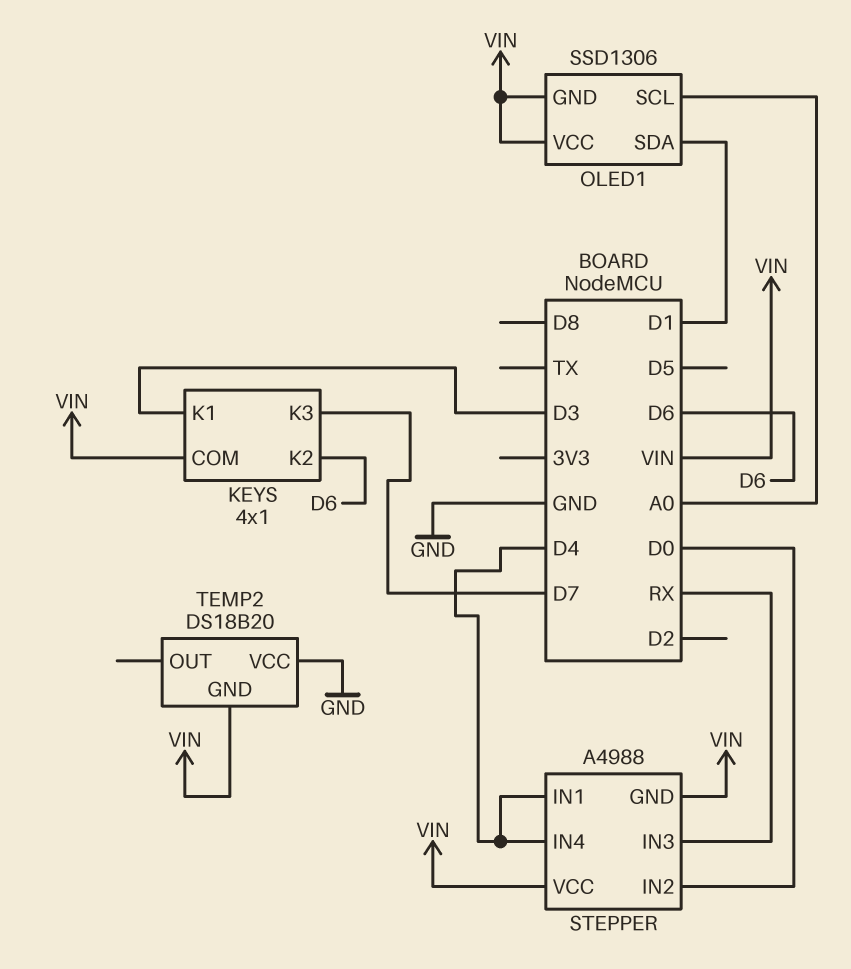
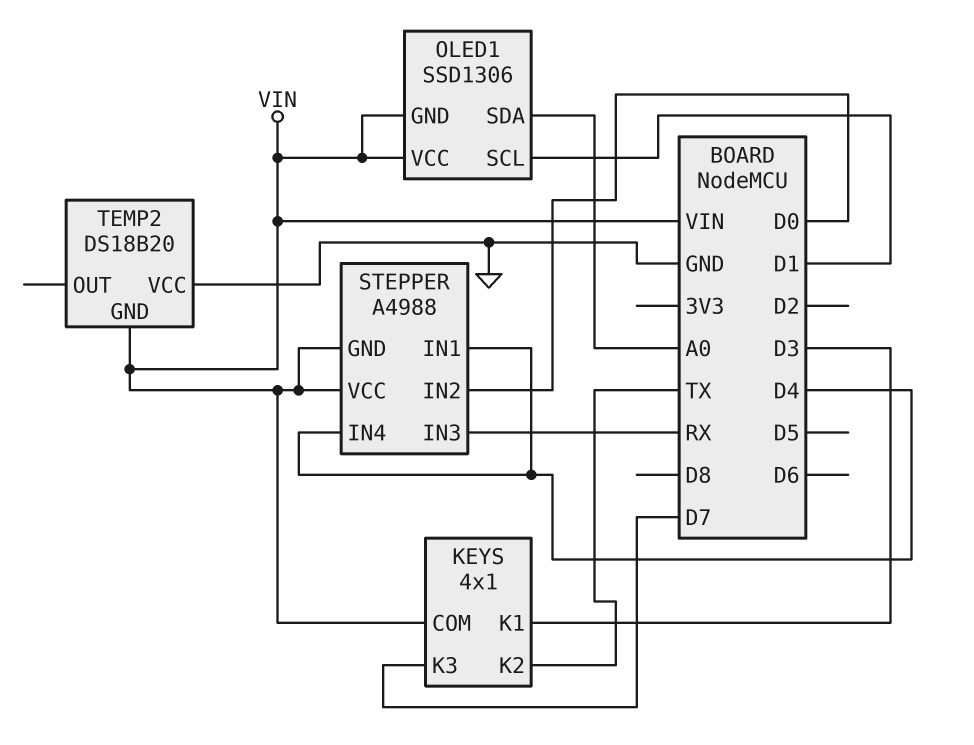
KEYS pin K2: D6 -> TX
OLED1 pin SCL: A0 -> D1
OLED1 pin SDA: D1 -> A0

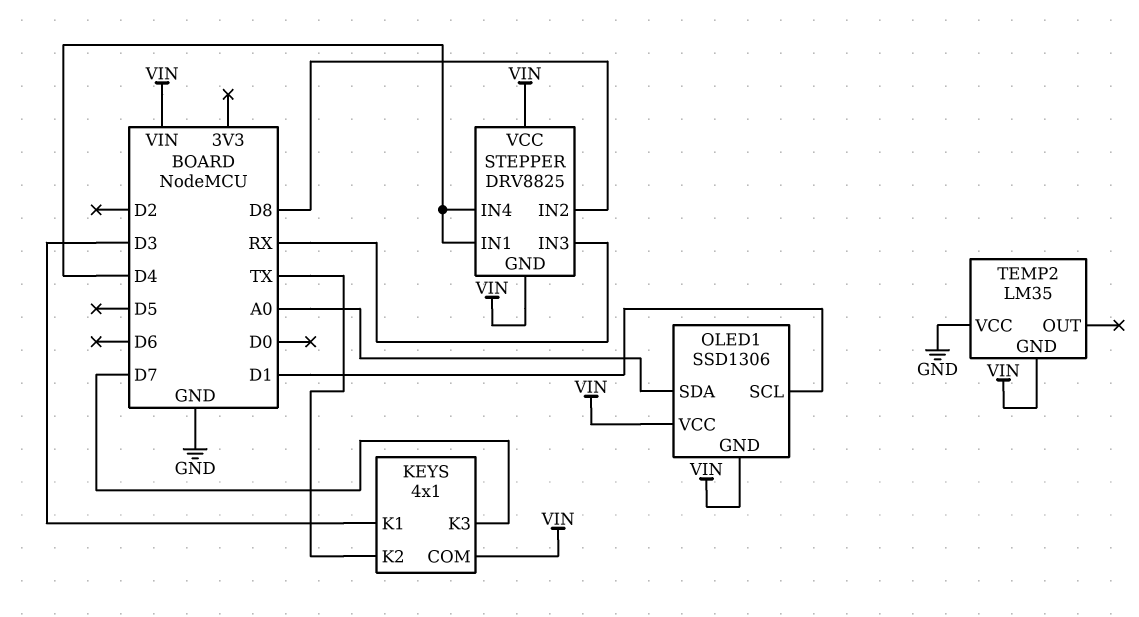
STEPPER: A4988 -> DRV8825
STEPPER pin IN2: D0 -> D8
TEMP2: DS18B20 -> LM35

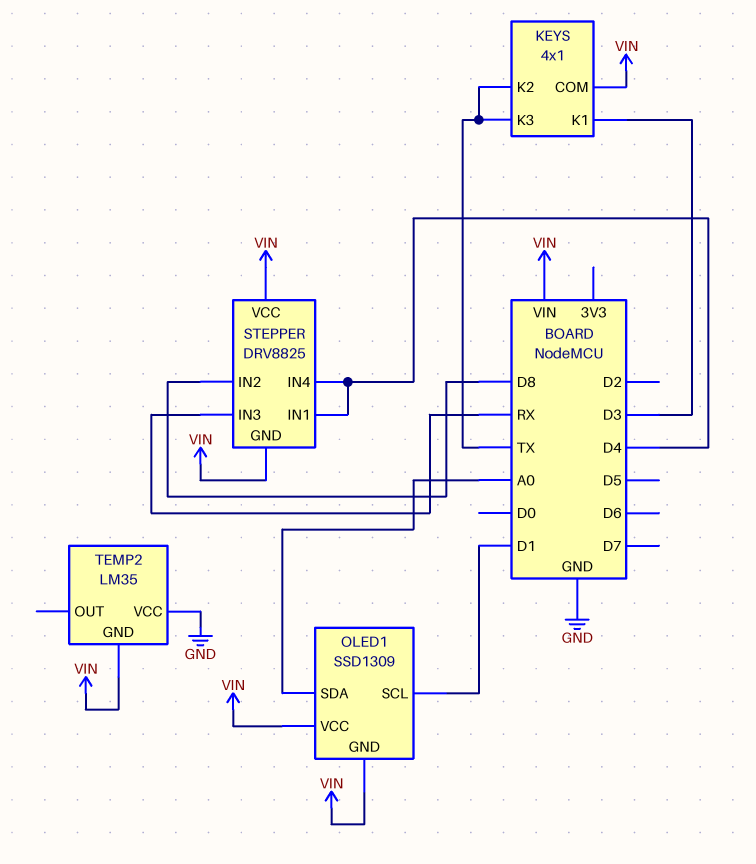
KEYS pin K3: D7 -> TX
OLED1: SSD1306 -> SSD1309

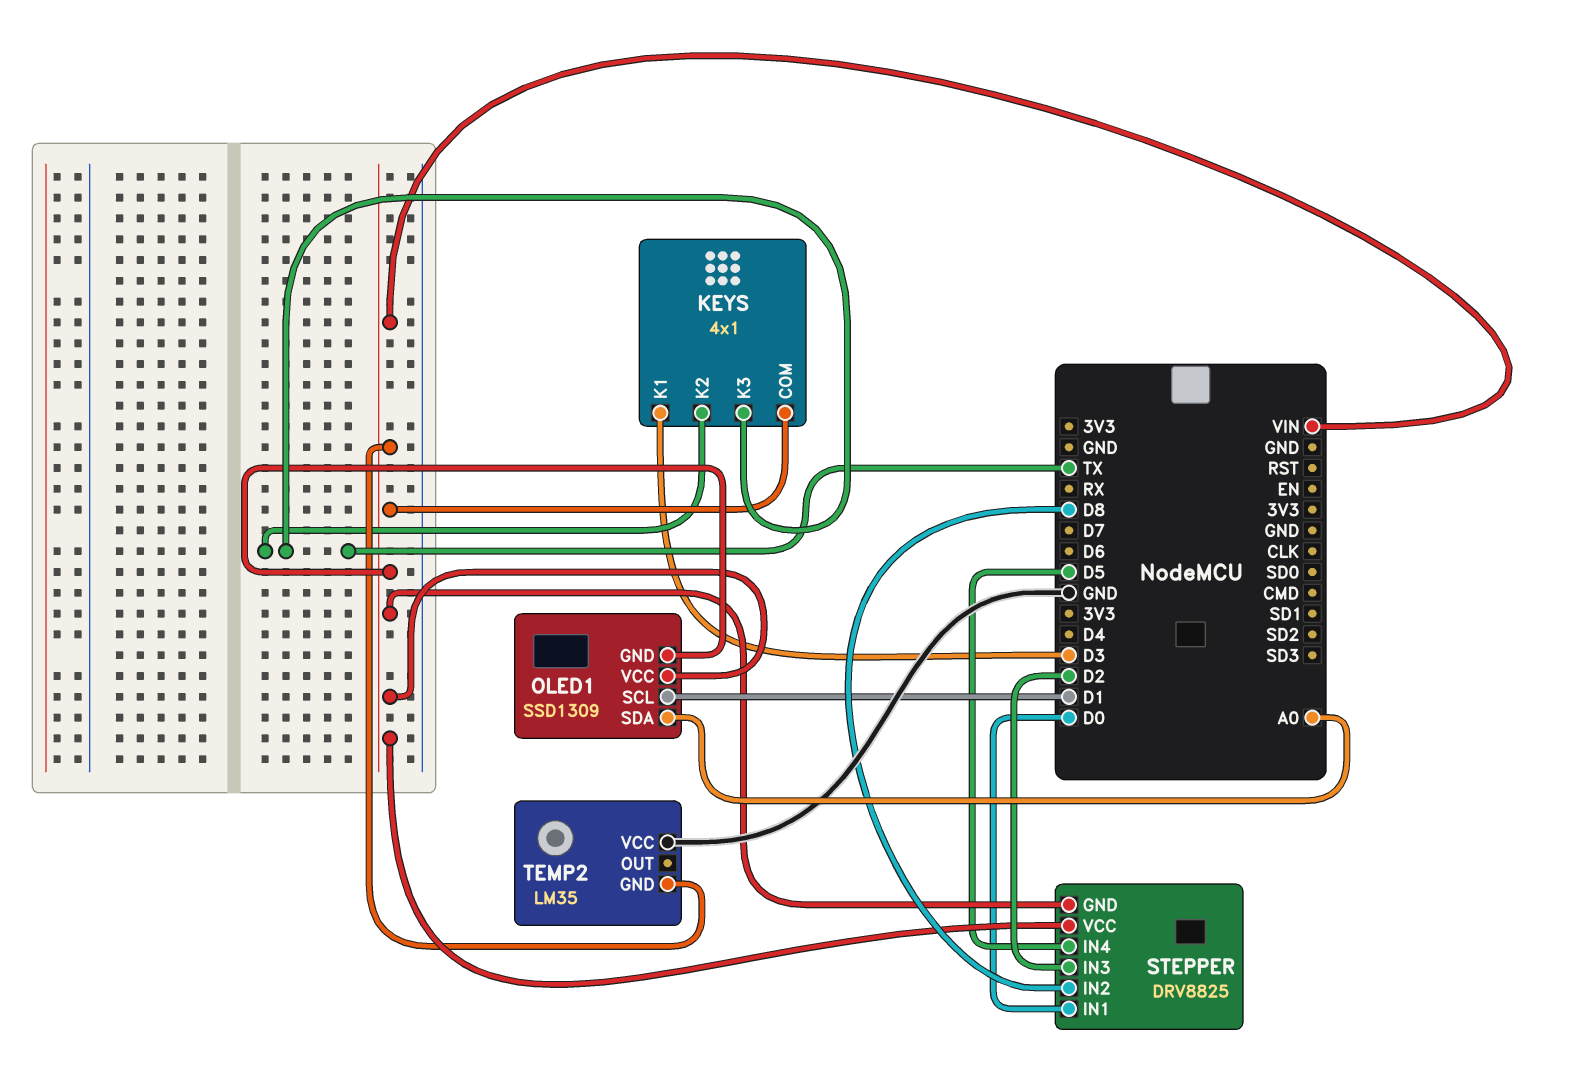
STEPPER pin IN1: D4 -> D0
STEPPER pin IN3: RX -> D2
STEPPER pin IN4: D4 -> D5

